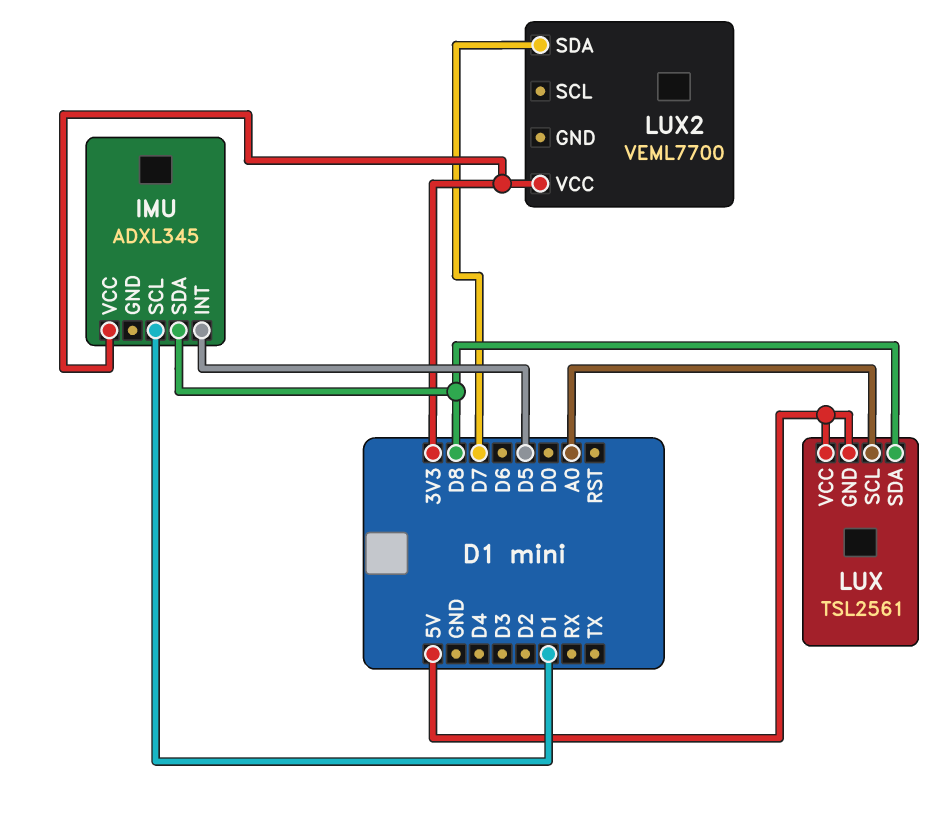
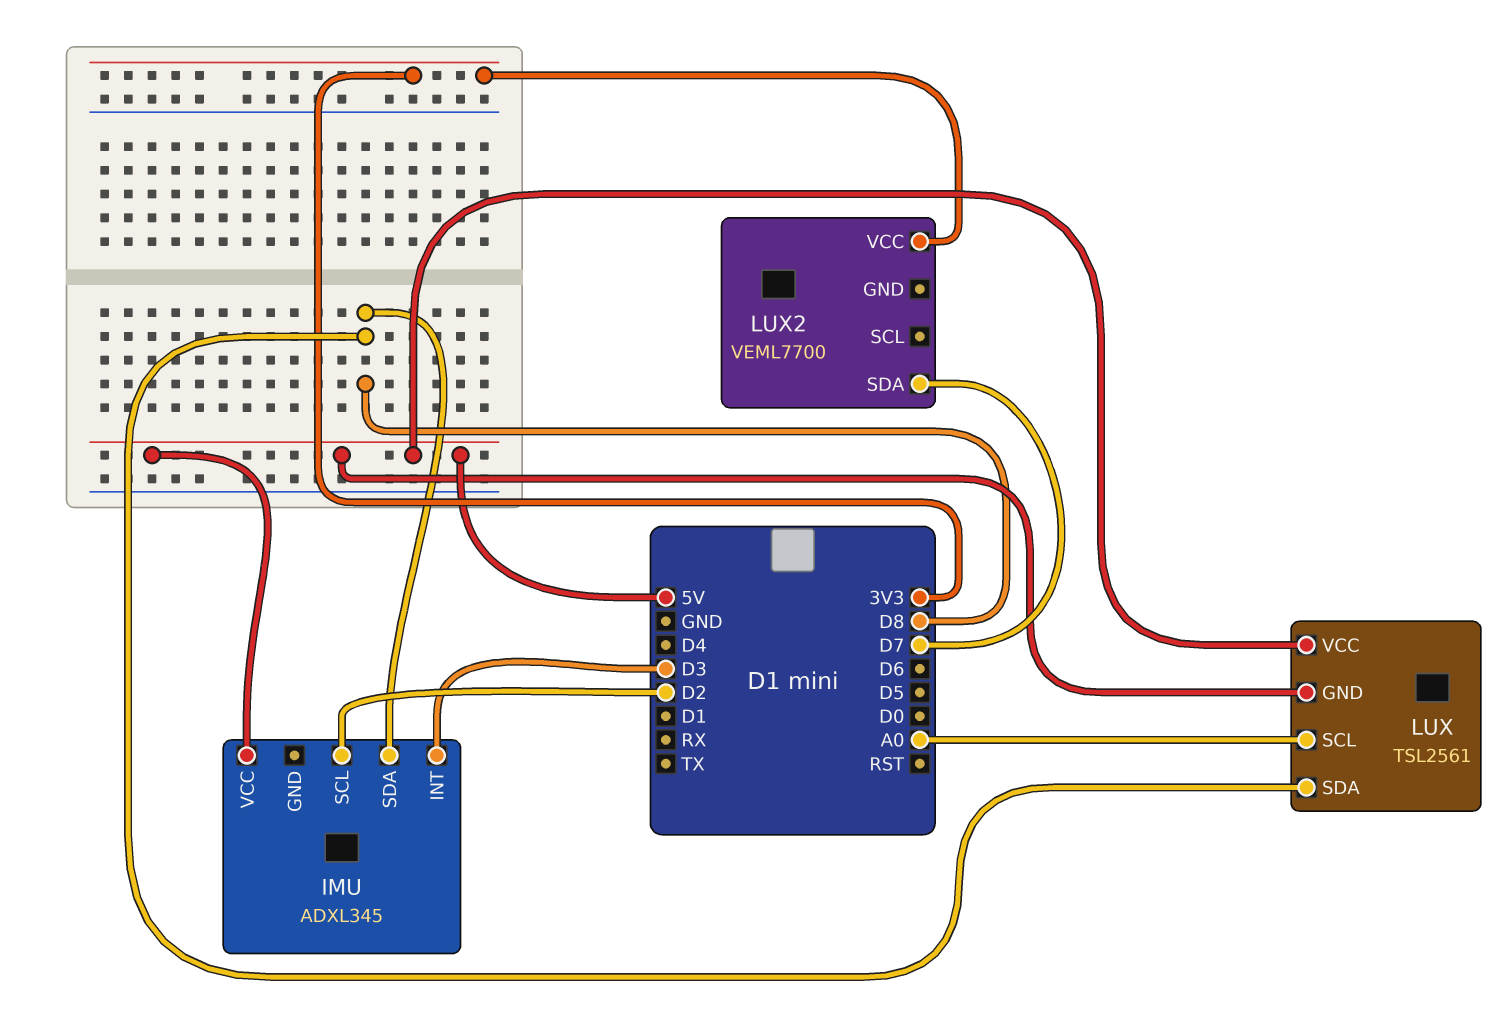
IMU pin INT: D5 -> D3
IMU pin SCL: D1 -> D2
IMU pin VCC: 3V3 -> 5V

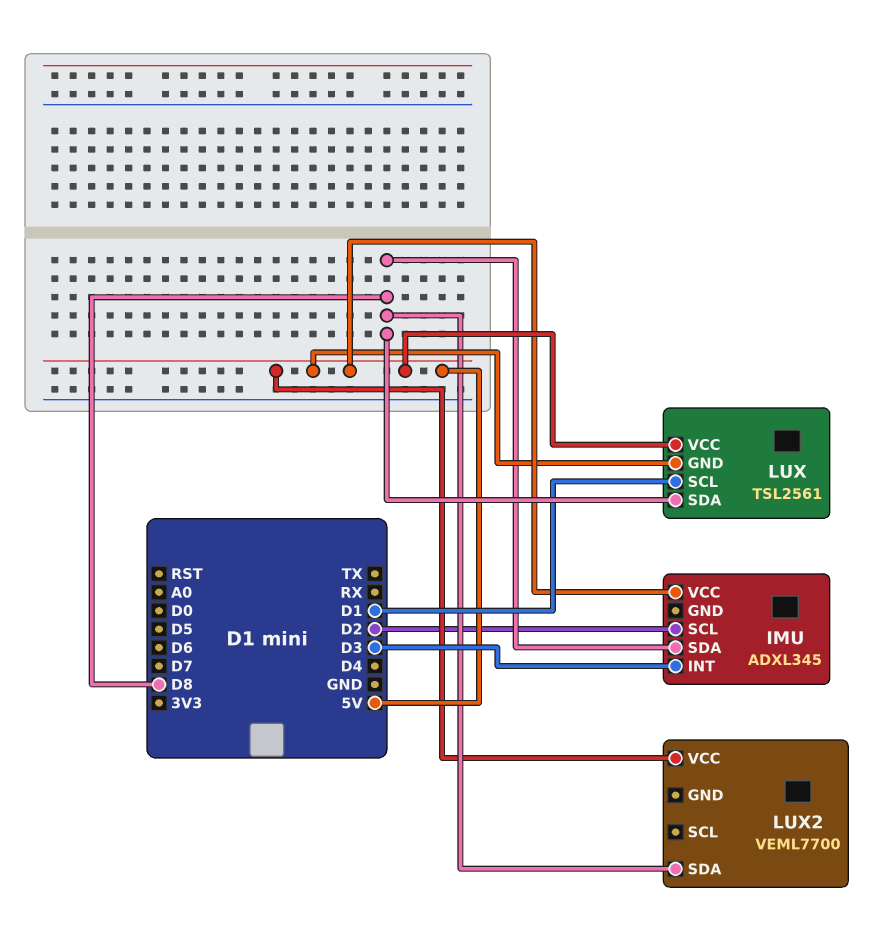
LUX pin SCL: A0 -> D1
LUX2 pin SDA: D7 -> D8
LUX2 pin VCC: 3V3 -> 5V

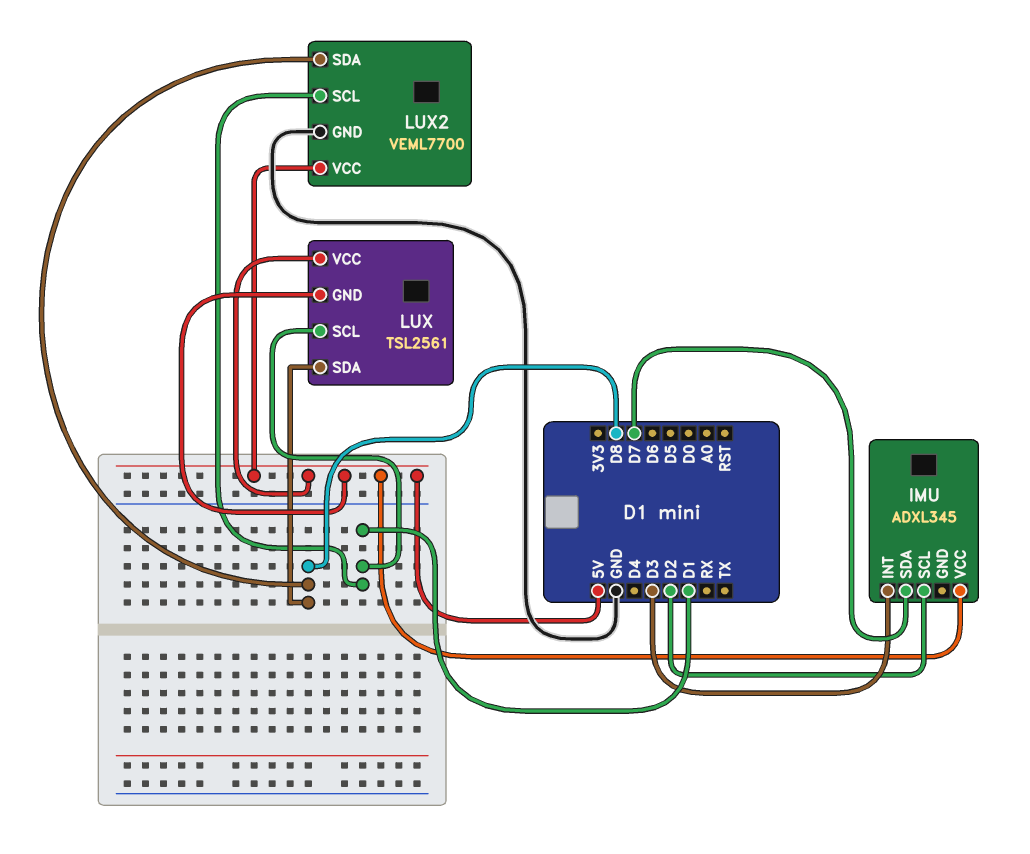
IMU pin SDA: D8 -> D7
LUX2 pin GND: none -> GND
LUX2 pin SCL: none -> D1

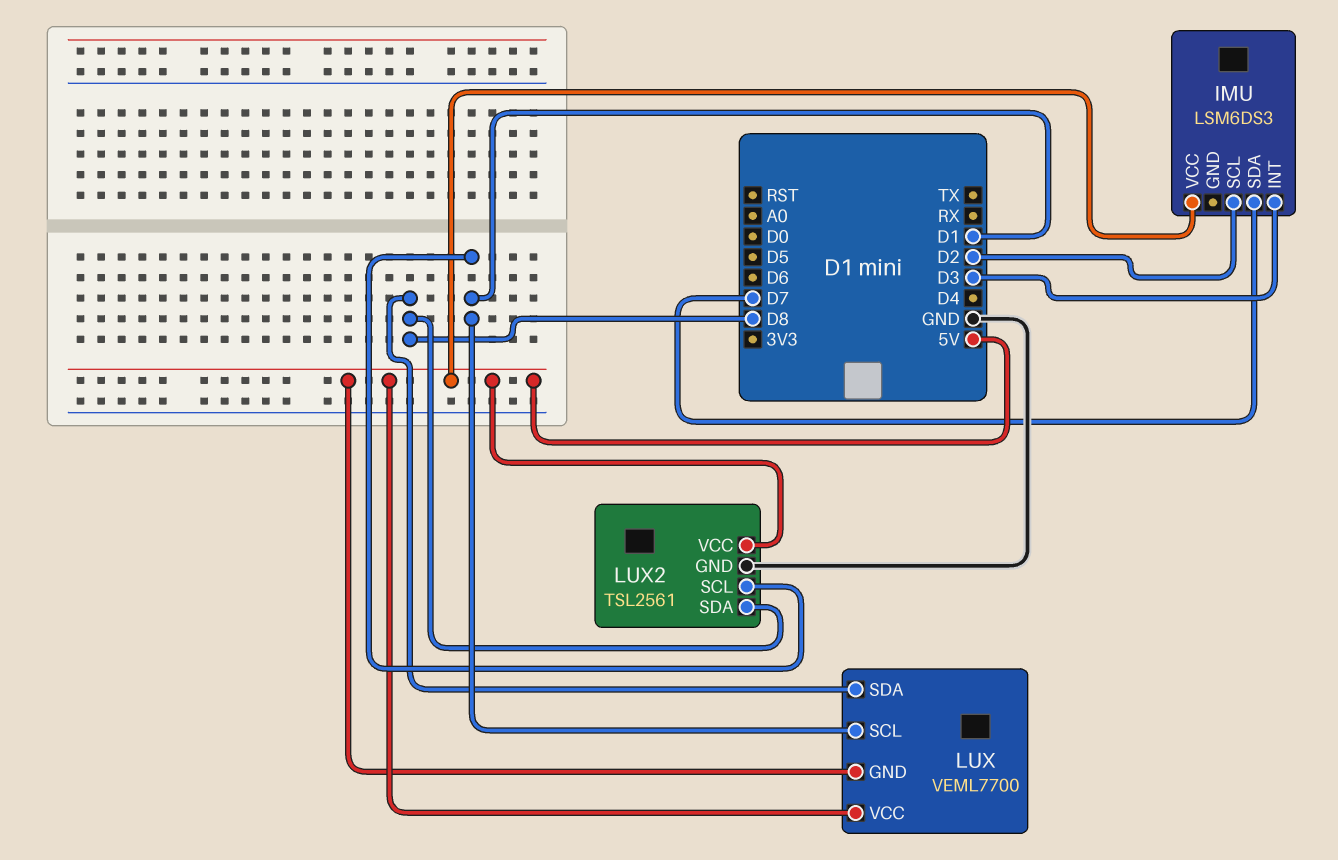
IMU: ADXL345 -> LSM6DS3
LUX: TSL2561 -> VEML7700
LUX2: VEML7700 -> TSL2561

